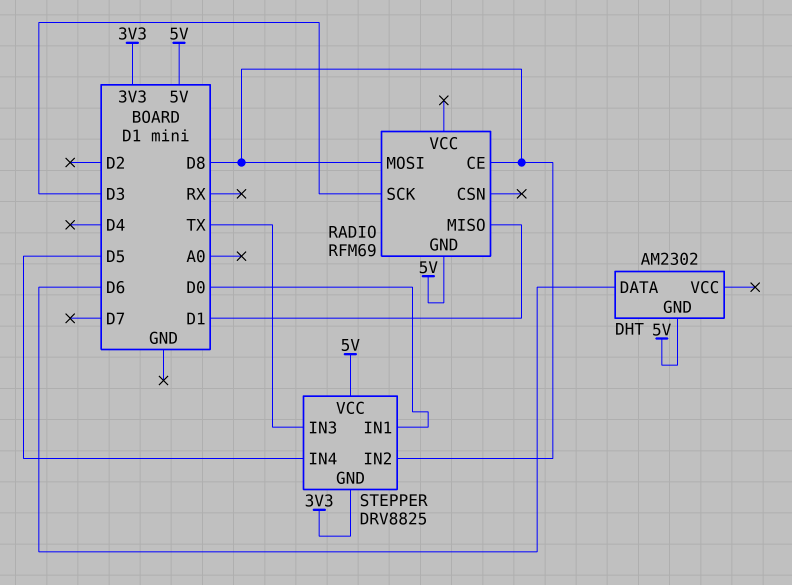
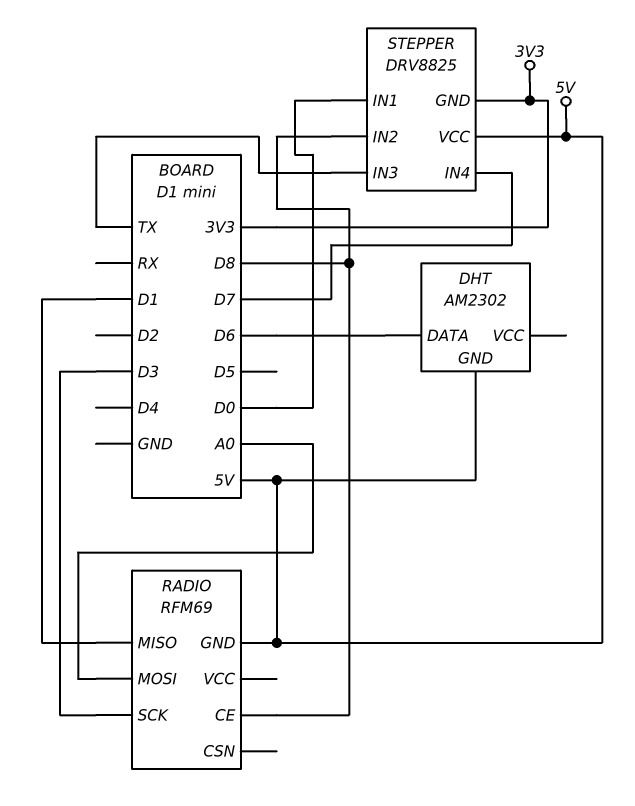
RADIO pin MOSI: D8 -> A0
STEPPER pin IN4: D5 -> D7

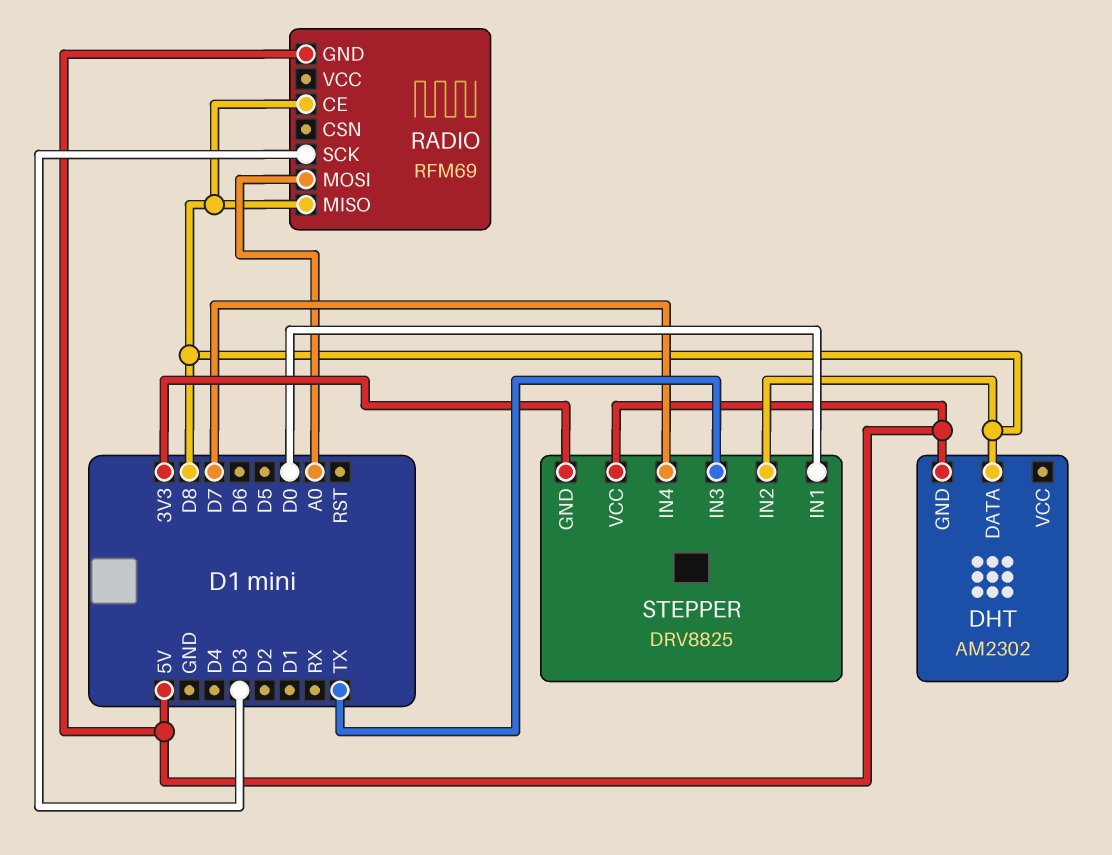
DHT pin DATA: D6 -> D8
RADIO pin MISO: D1 -> D8

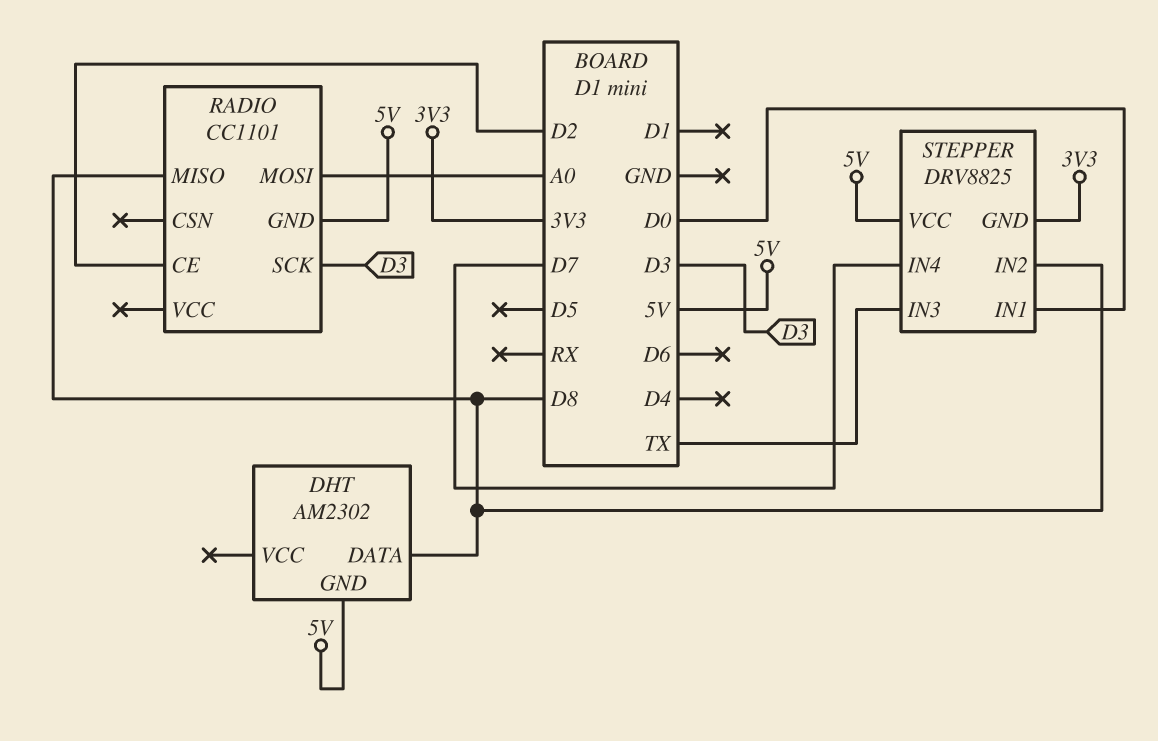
RADIO: RFM69 -> CC1101
RADIO pin CE: D8 -> D2

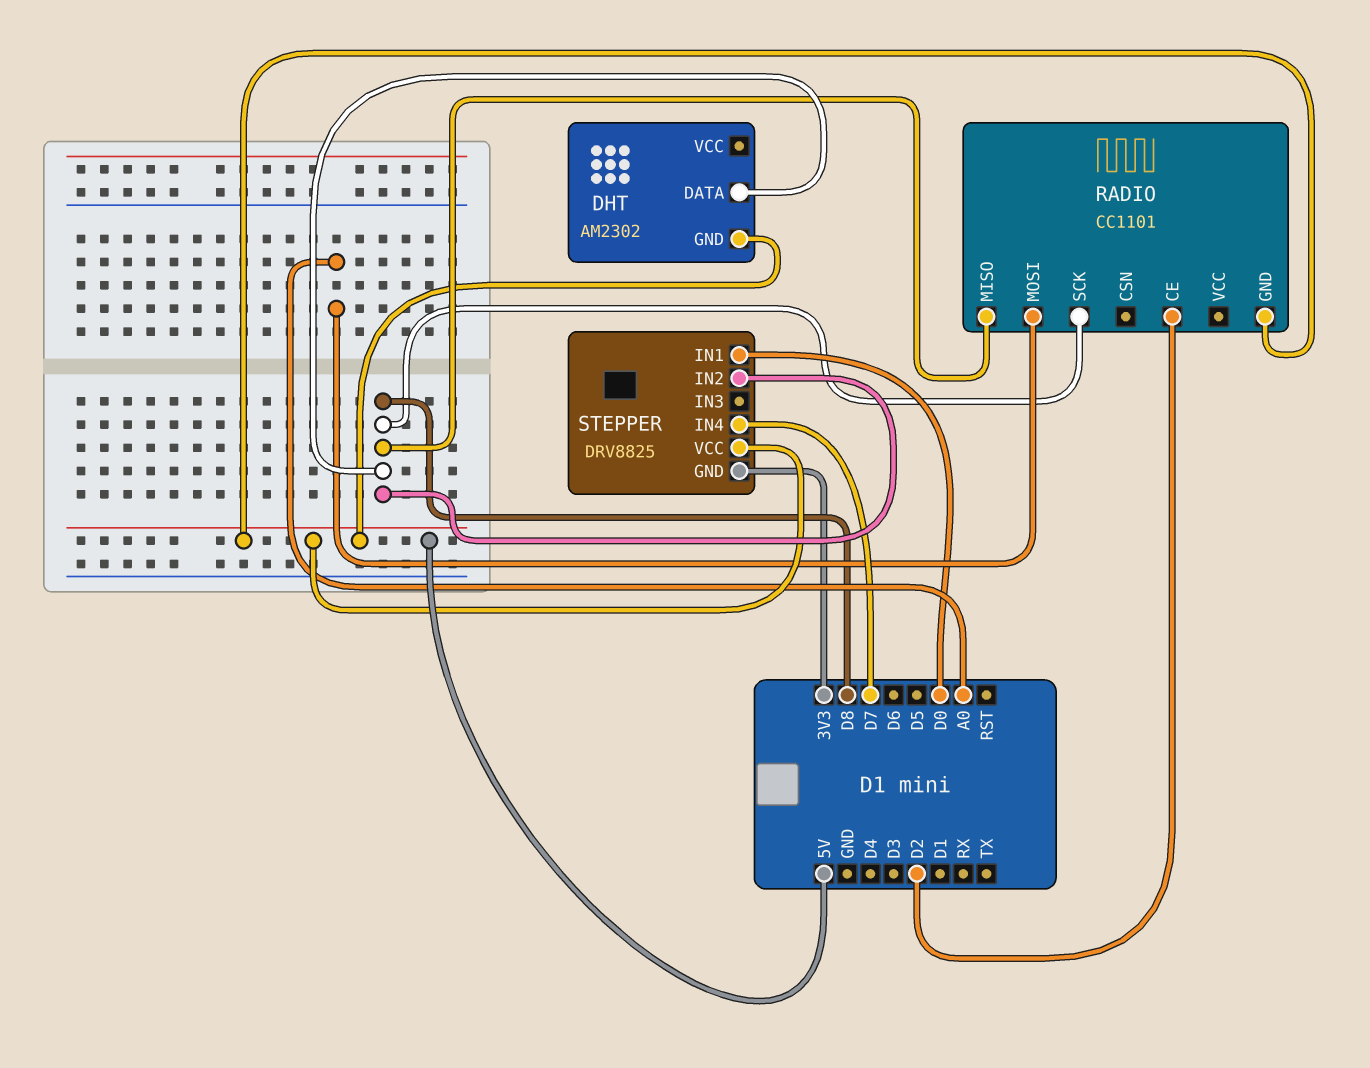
RADIO pin SCK: D3 -> D8
STEPPER pin IN3: TX -> none

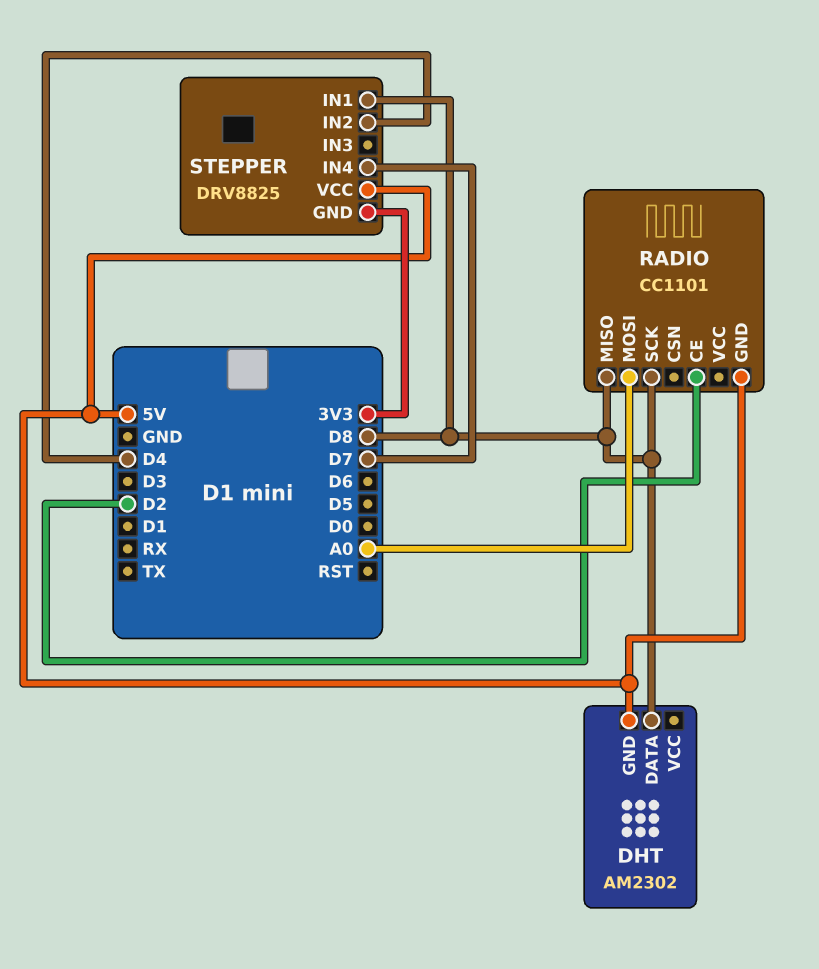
STEPPER pin IN1: D0 -> D8
STEPPER pin IN2: D8 -> D4

